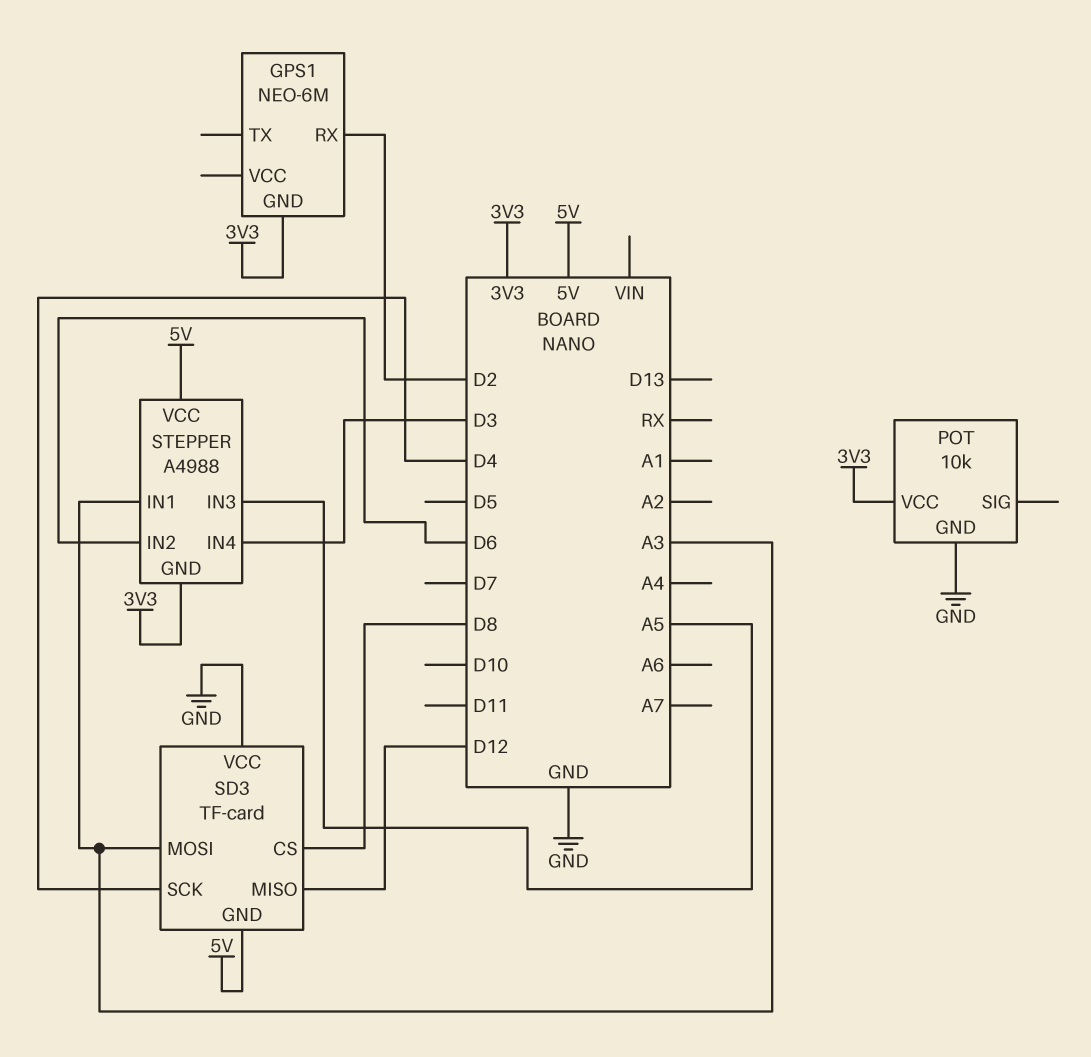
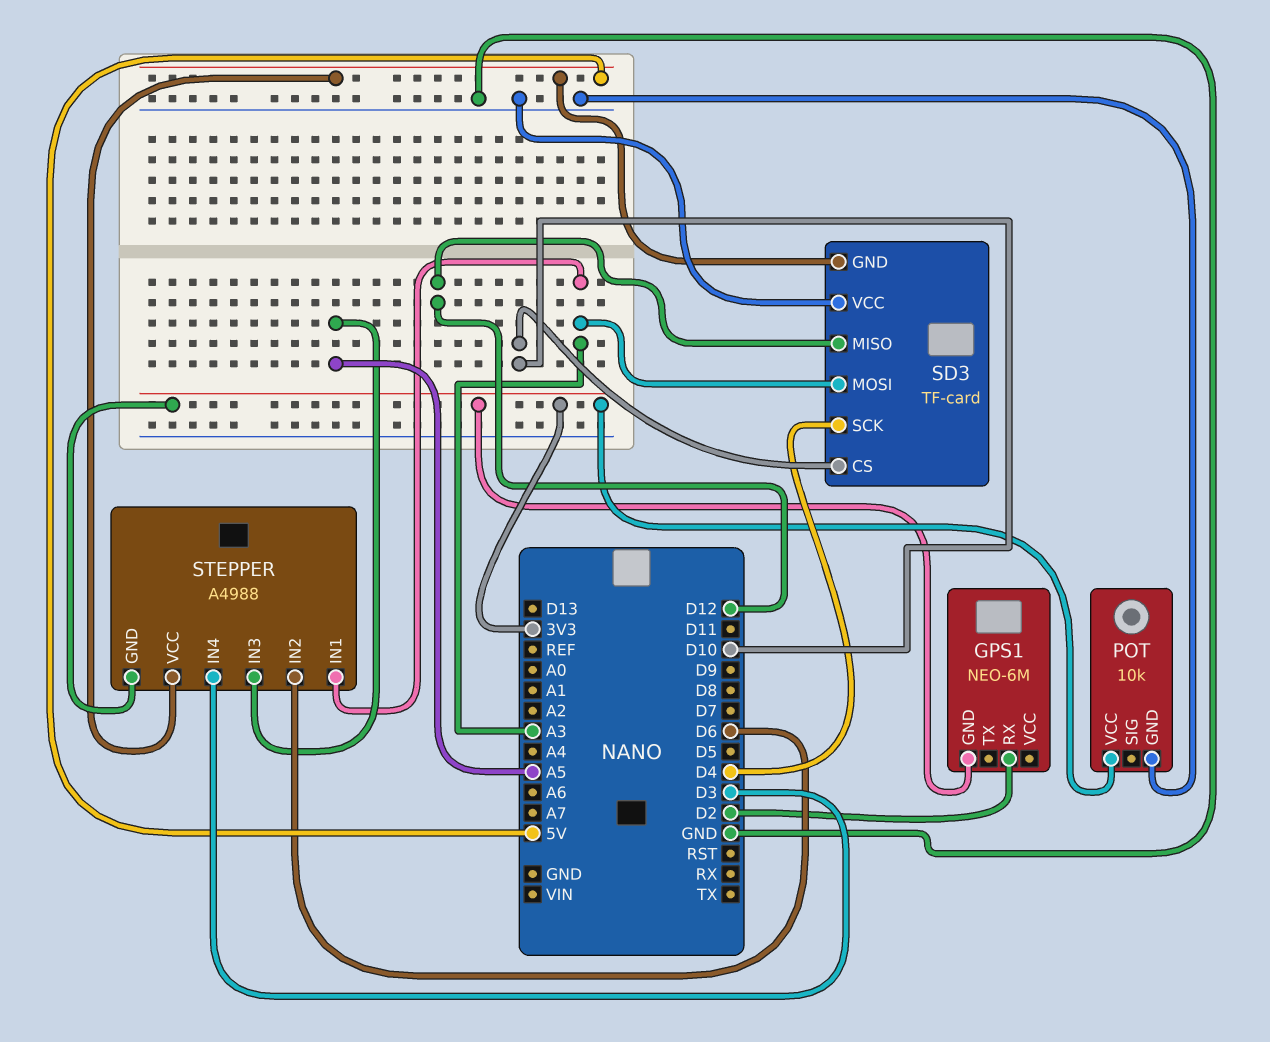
SD3 pin CS: D8 -> D10

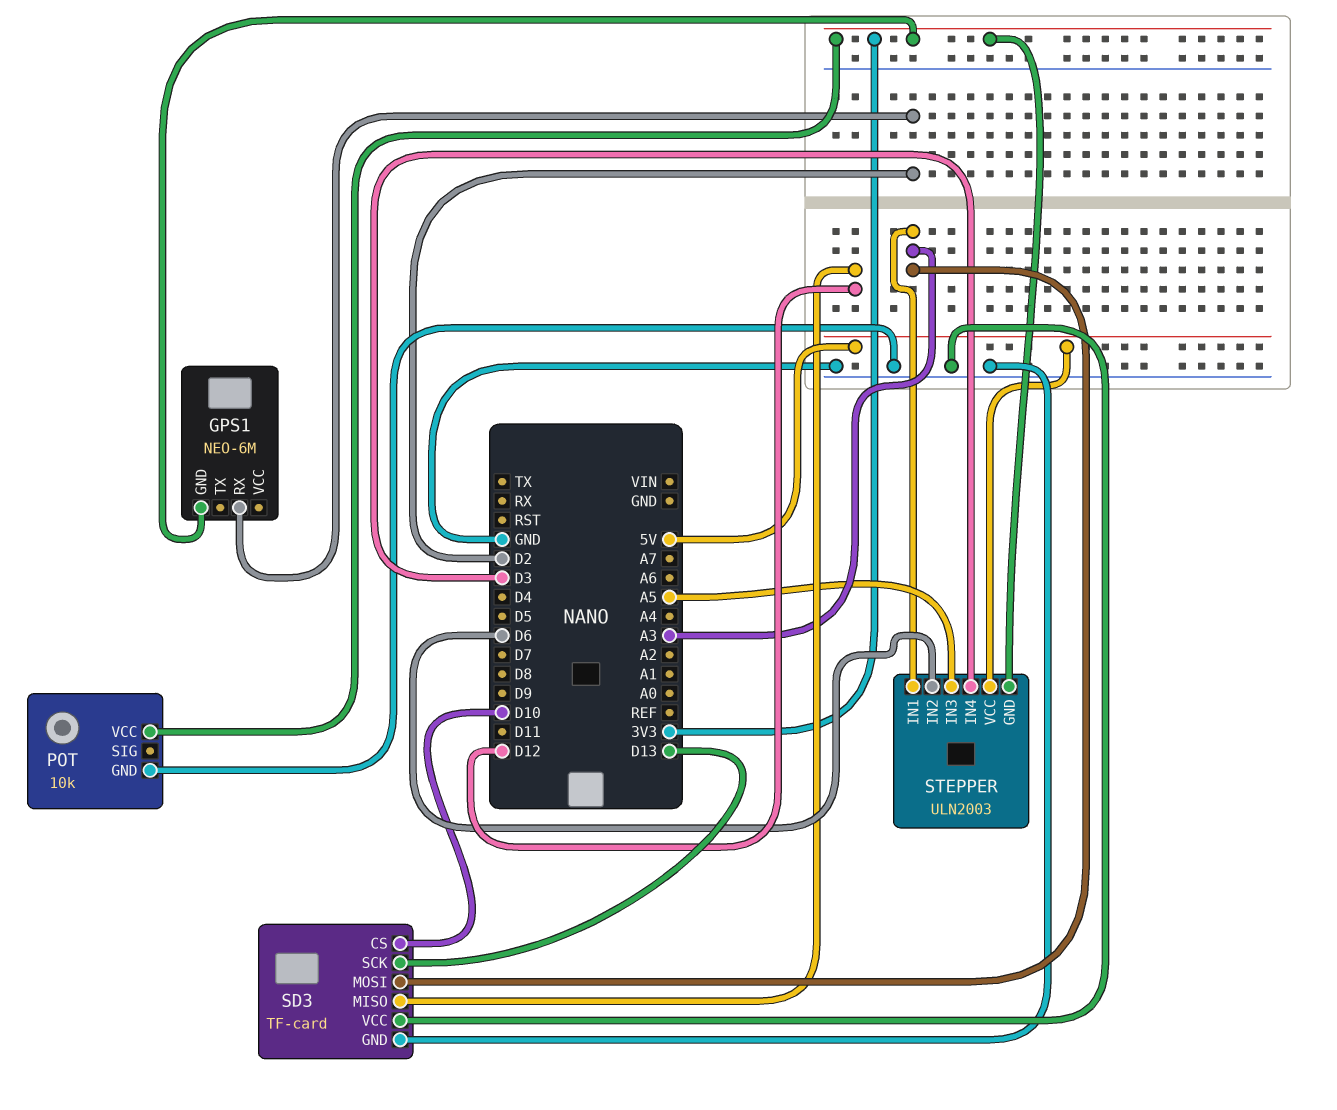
SD3 pin GND: 5V -> GND
SD3 pin SCK: D4 -> D13
STEPPER: A4988 -> ULN2003

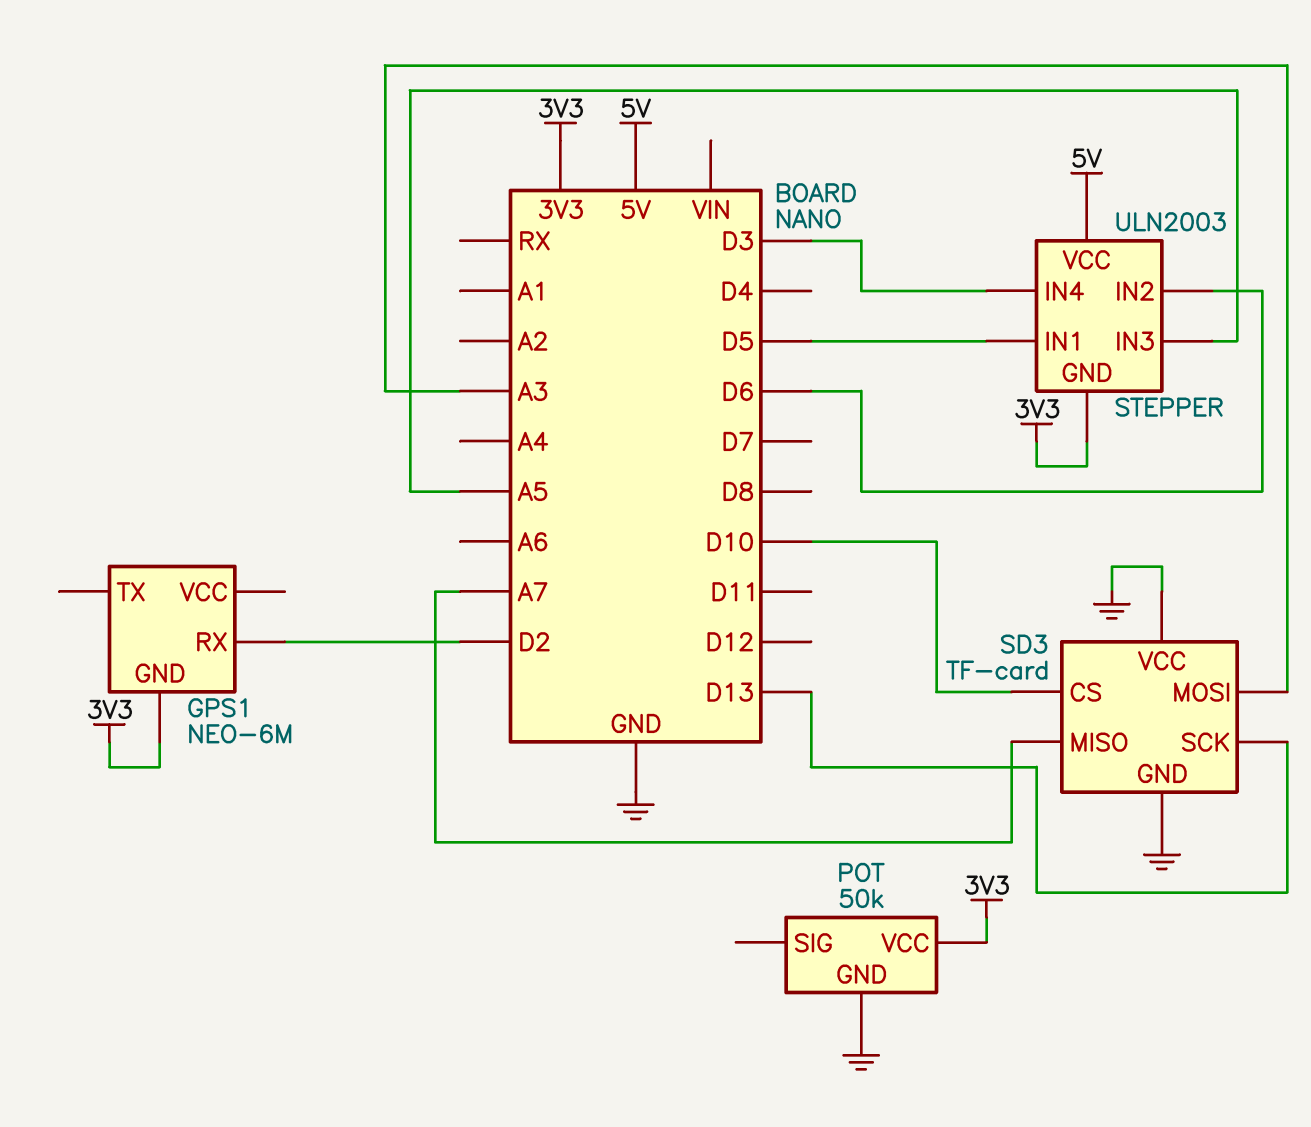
POT: 10k -> 50k
SD3 pin MISO: D12 -> A7
STEPPER pin IN1: A3 -> D5

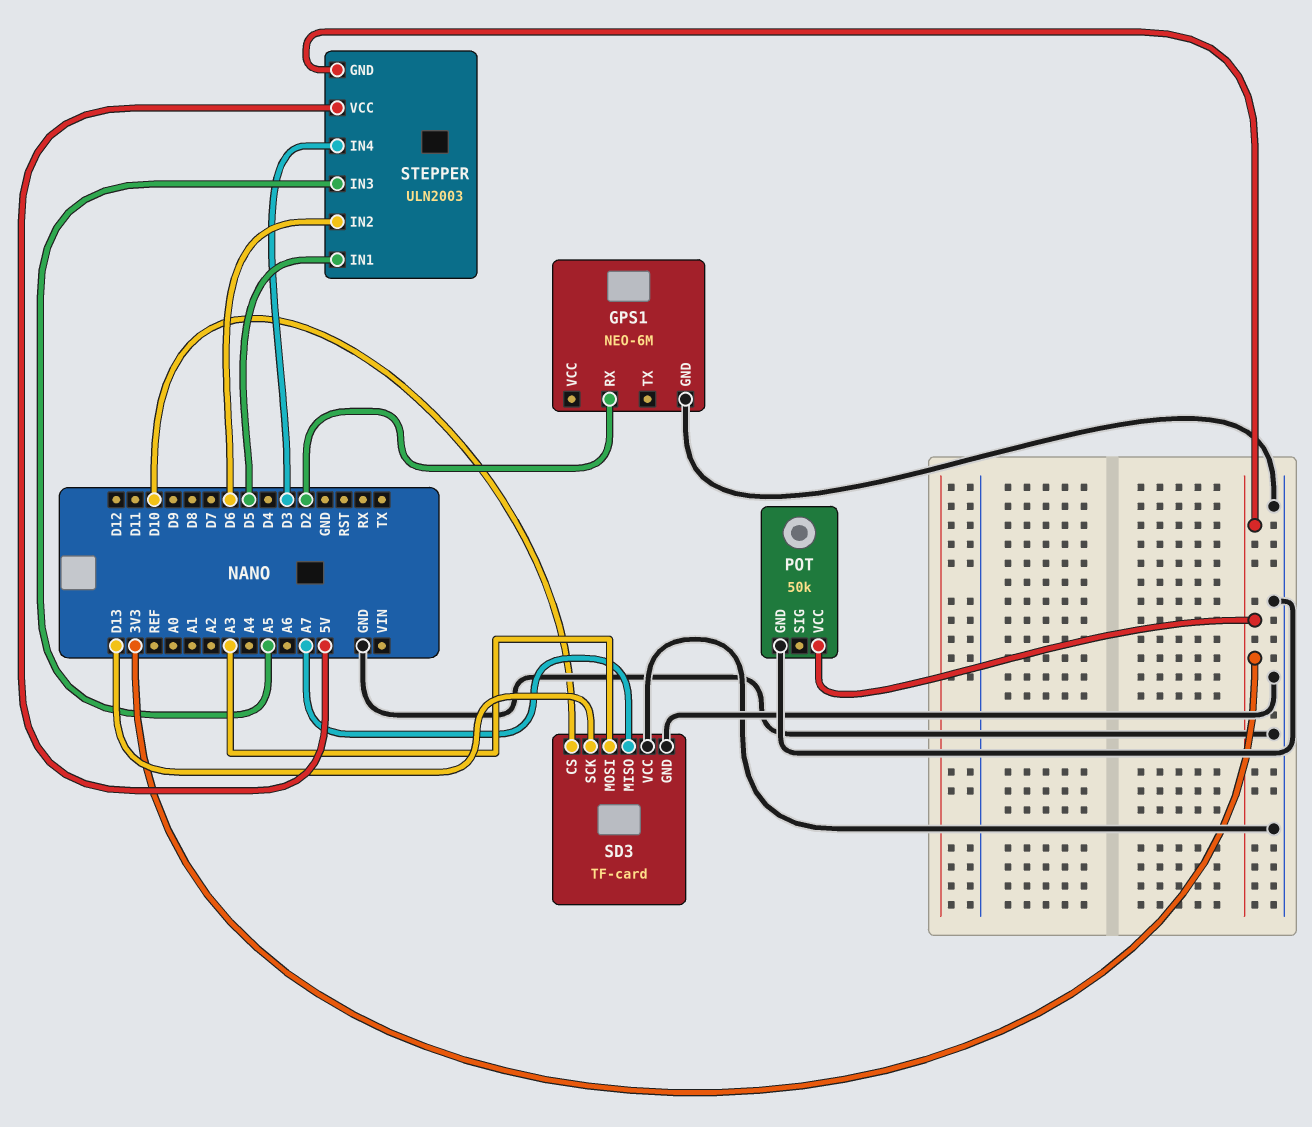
GPS1 pin GND: 3V3 -> GND

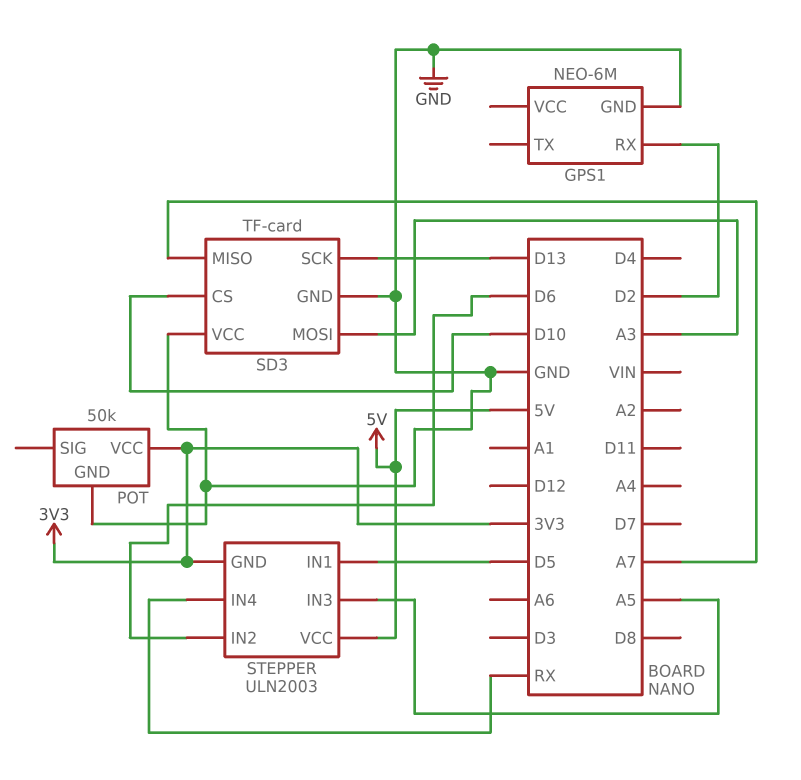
STEPPER pin IN4: D3 -> RX

